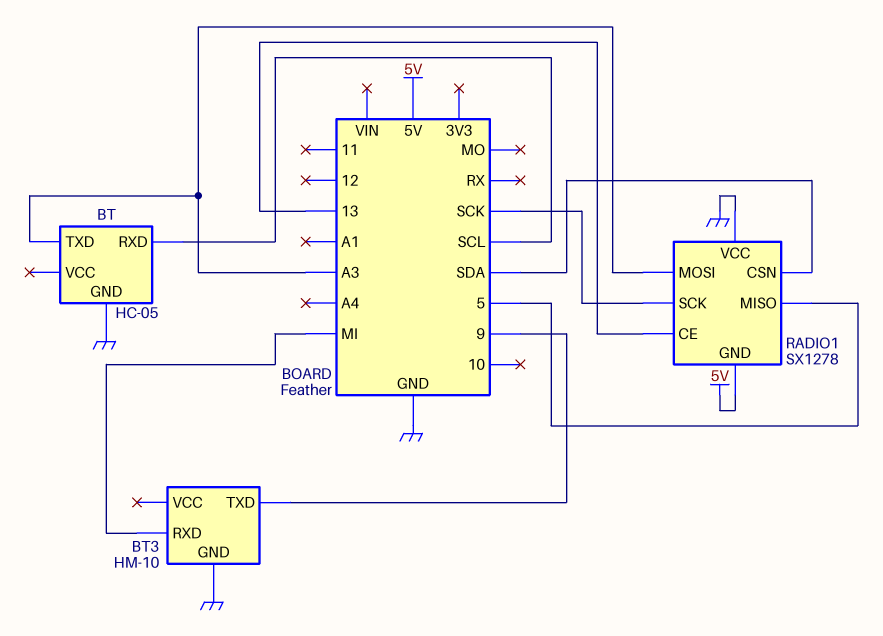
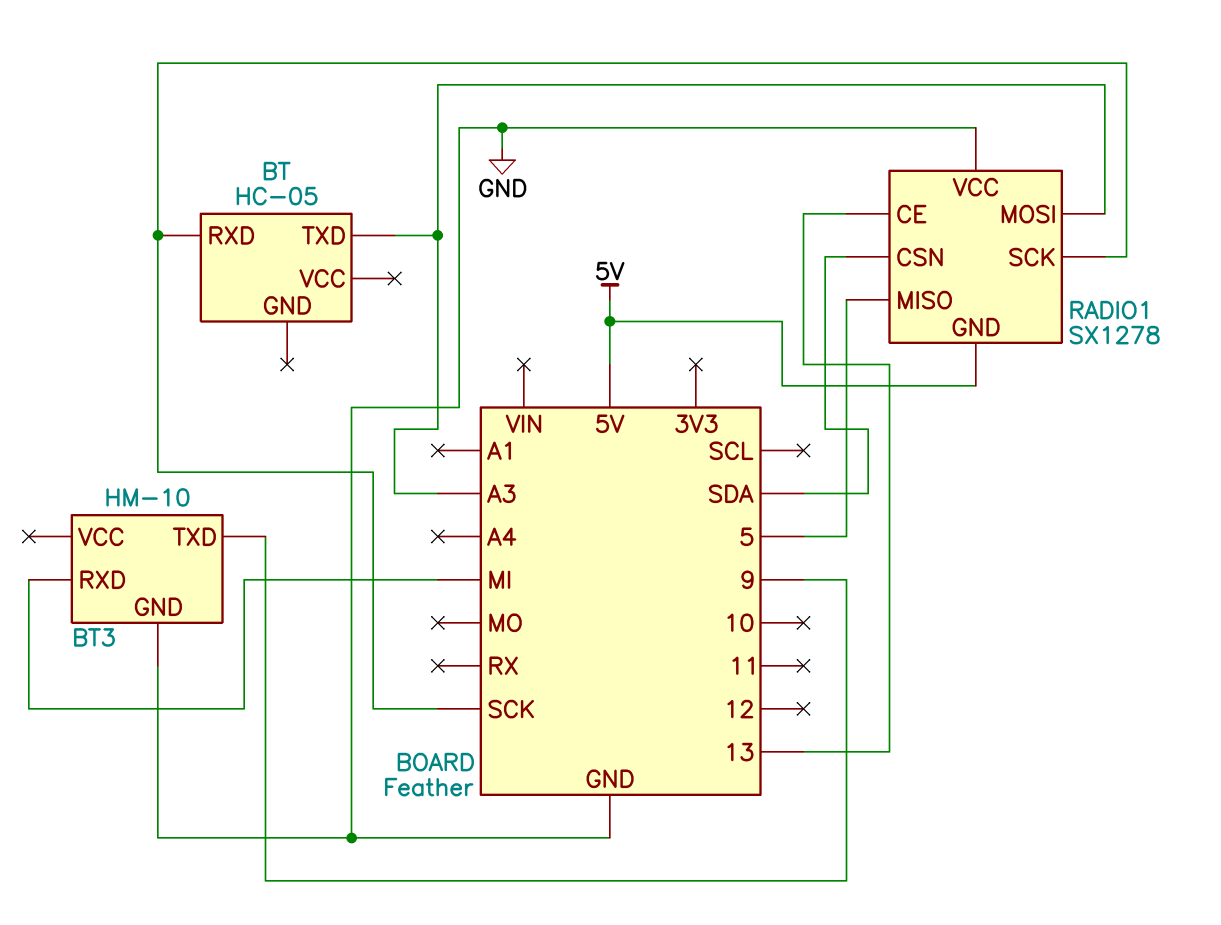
BT pin GND: GND -> none
BT pin RXD: SCL -> SCK

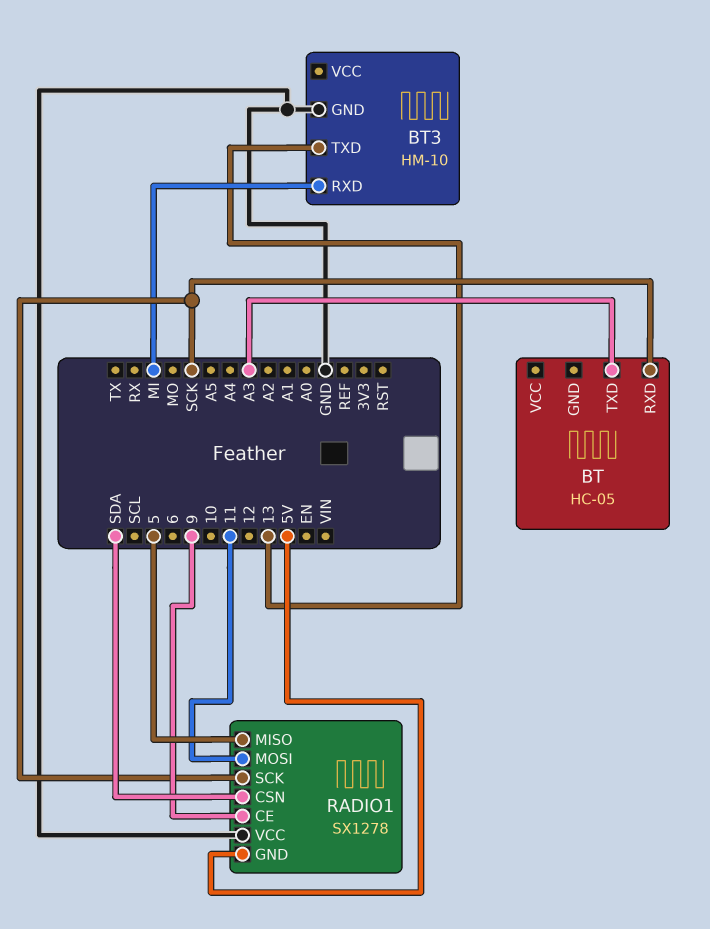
BT3 pin TXD: 9 -> 13
RADIO1 pin CE: 13 -> 9
RADIO1 pin MOSI: A3 -> 11

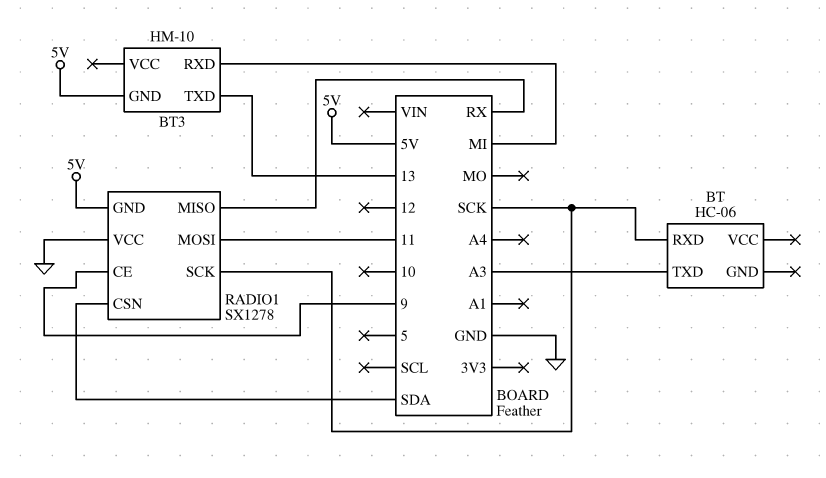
BT: HC-05 -> HC-06
BT3 pin GND: GND -> 5V
RADIO1 pin MISO: 5 -> RX

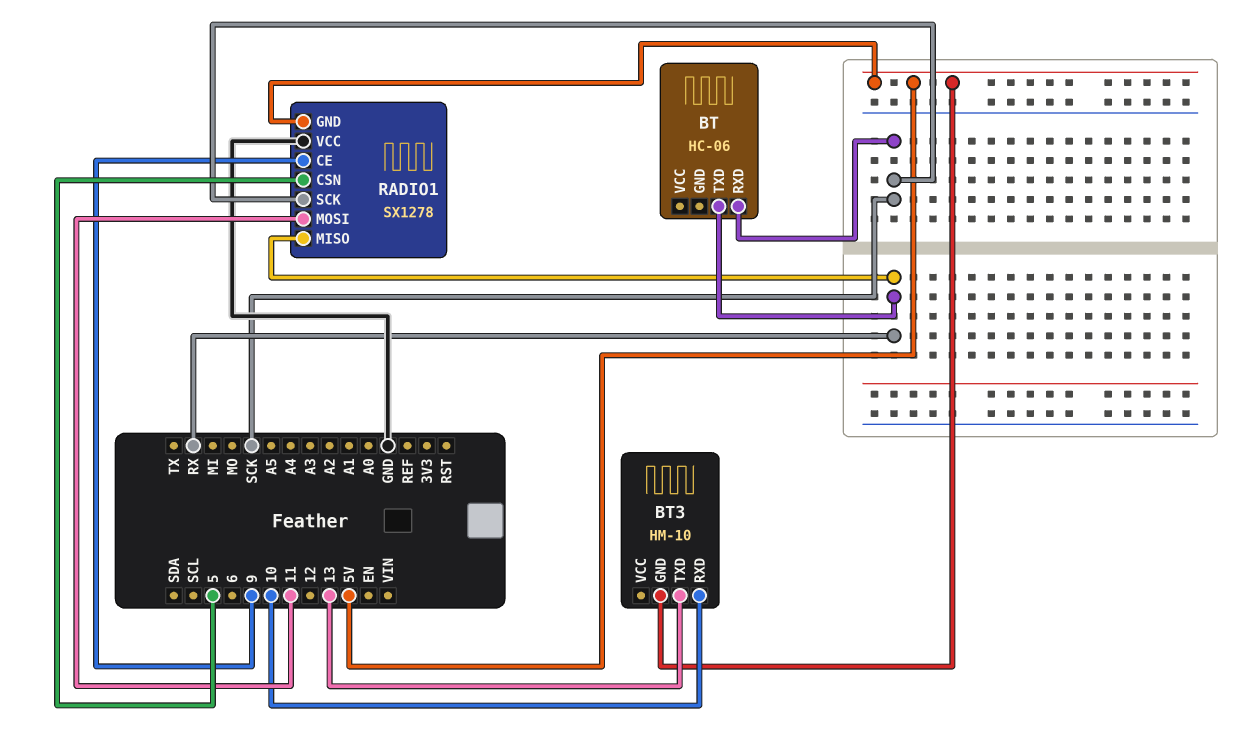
BT pin TXD: A3 -> RX
BT3 pin RXD: MI -> 10
RADIO1 pin CSN: SDA -> 5

